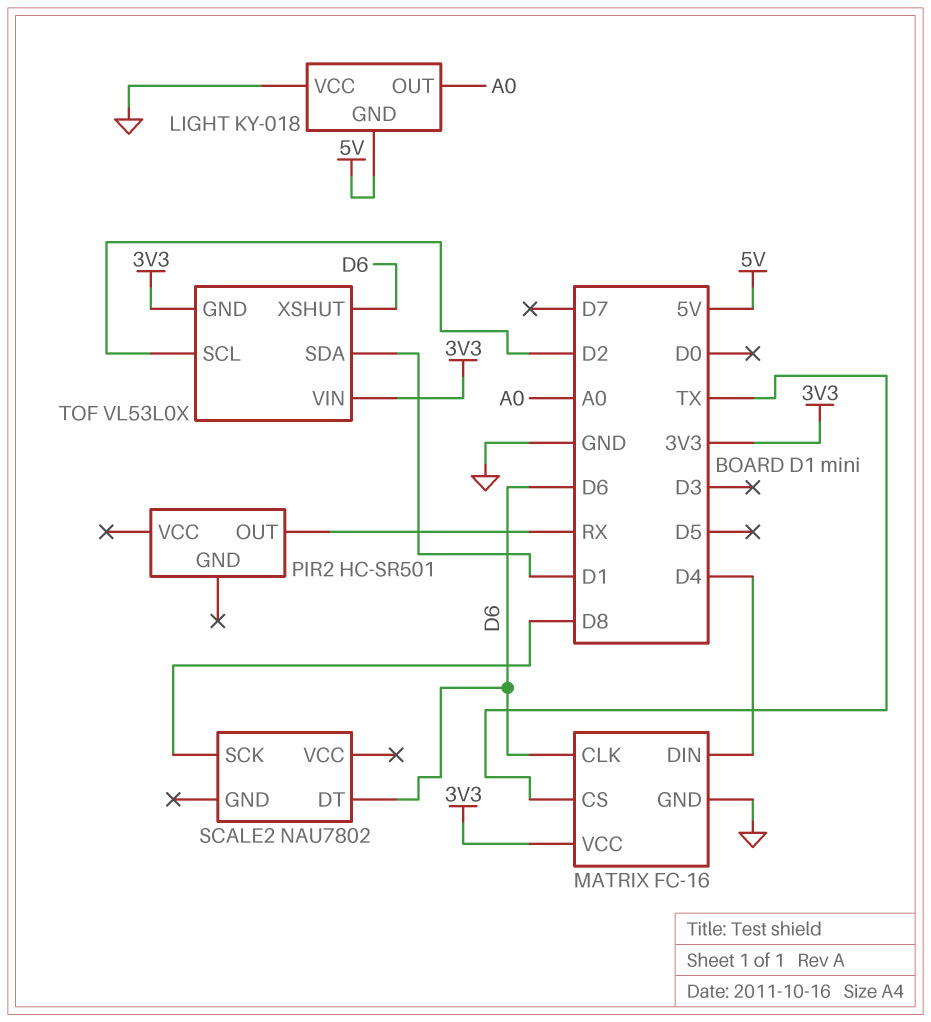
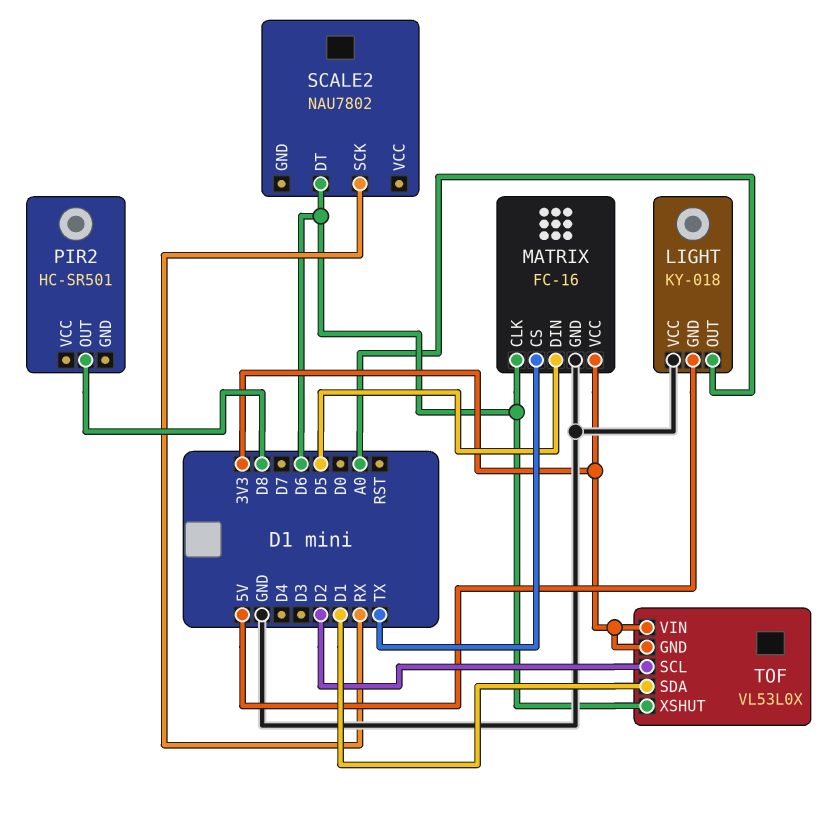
MATRIX pin DIN: D4 -> D5
PIR2 pin OUT: RX -> D8
SCALE2 pin SCK: D8 -> RX

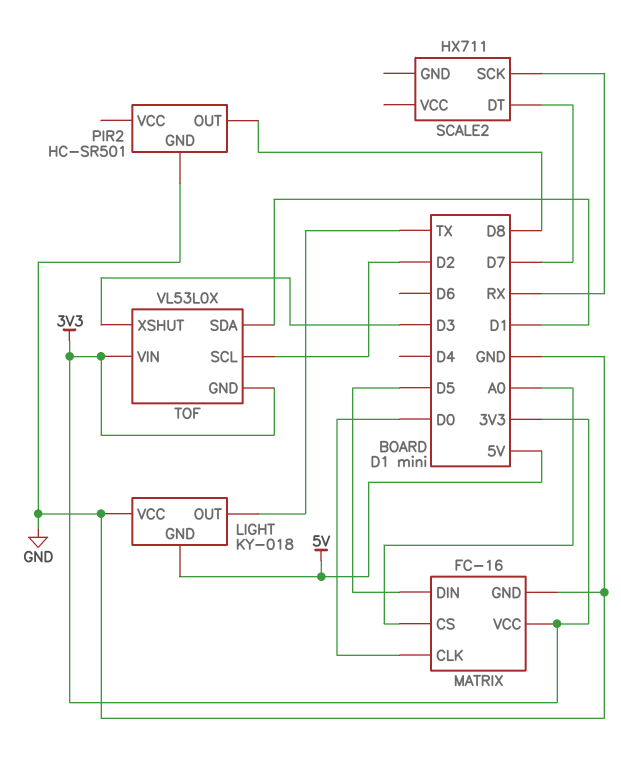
LIGHT pin OUT: A0 -> TX
MATRIX pin CLK: D6 -> D0
MATRIX pin CS: TX -> A0
PIR2 pin GND: none -> GND
SCALE2: NAU7802 -> HX711
SCALE2 pin DT: D6 -> D7
TOF pin XSHUT: D6 -> D3

